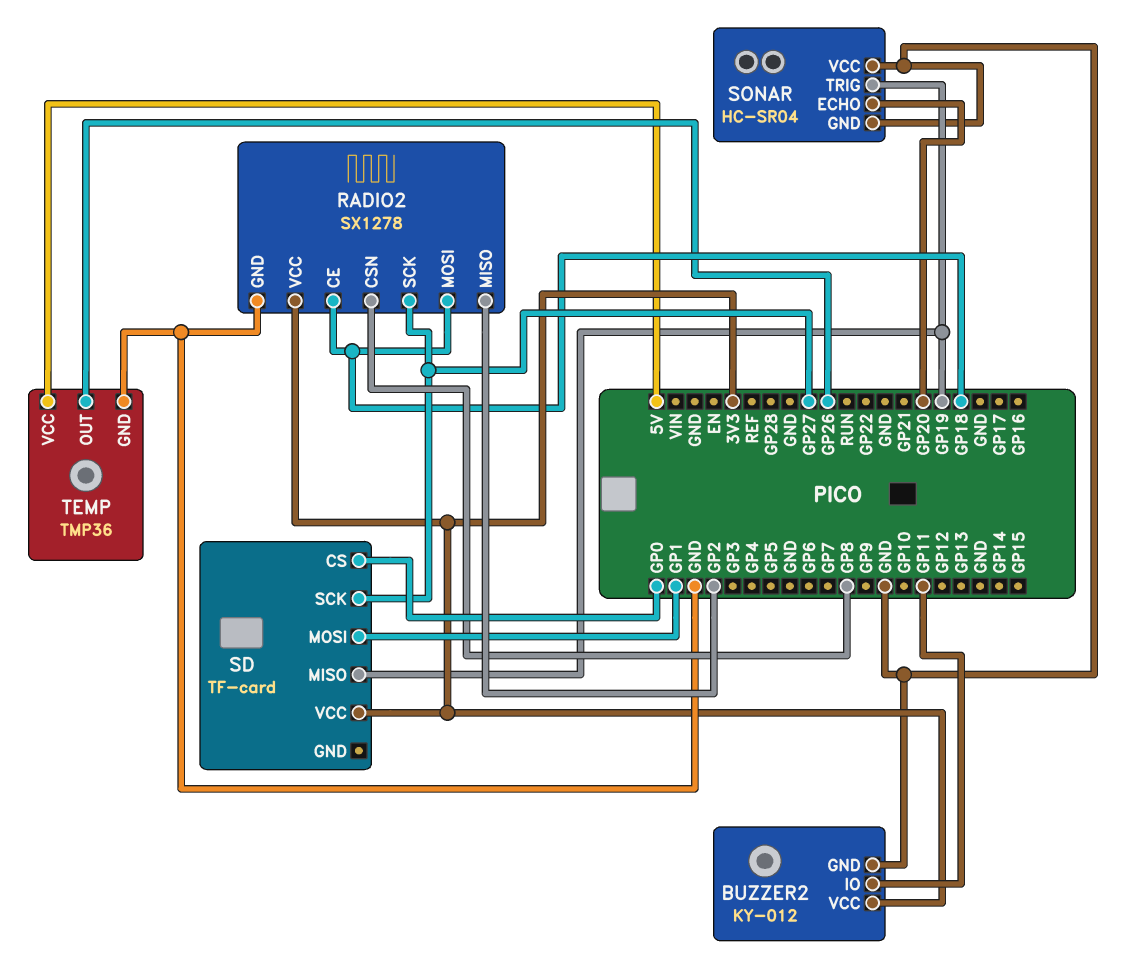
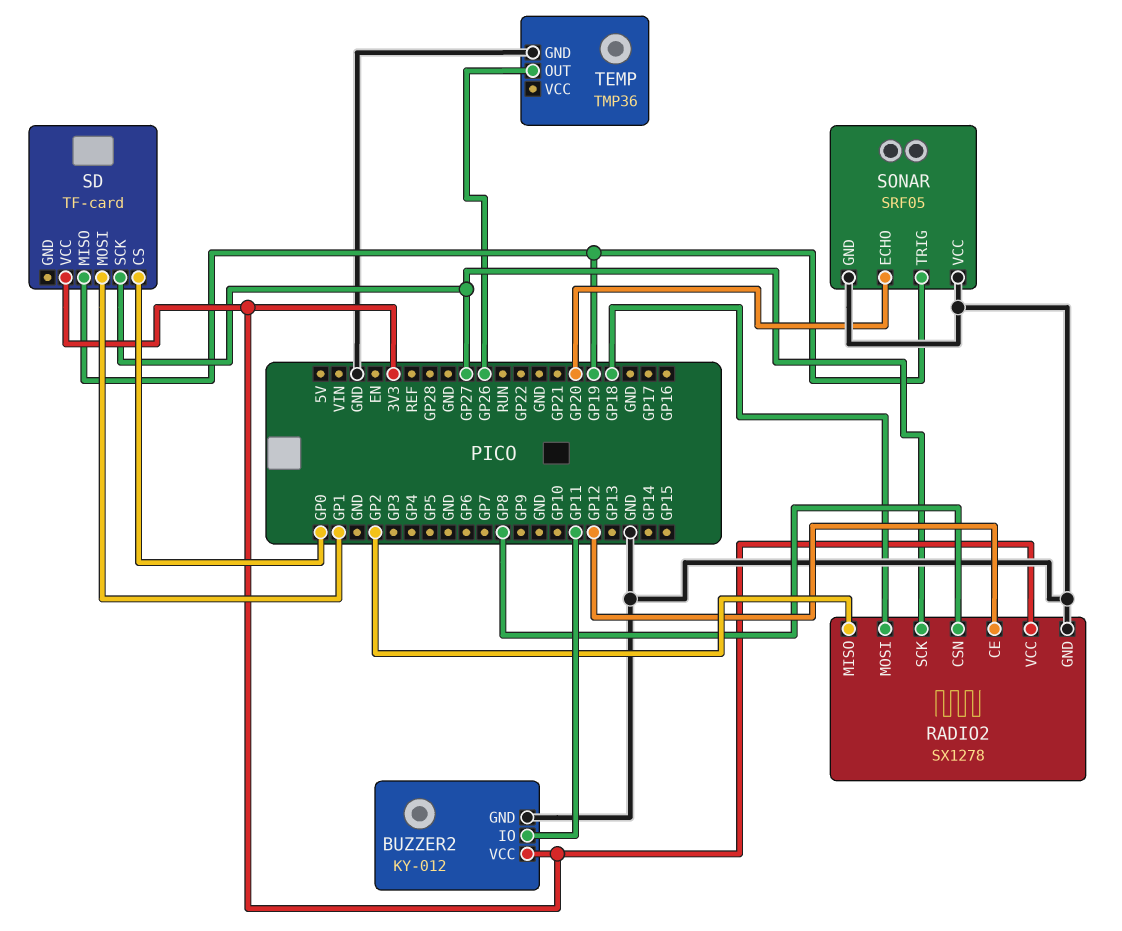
RADIO2 pin CE: GP18 -> GP12
SONAR: HC-SR04 -> SRF05
TEMP pin VCC: 5V -> none

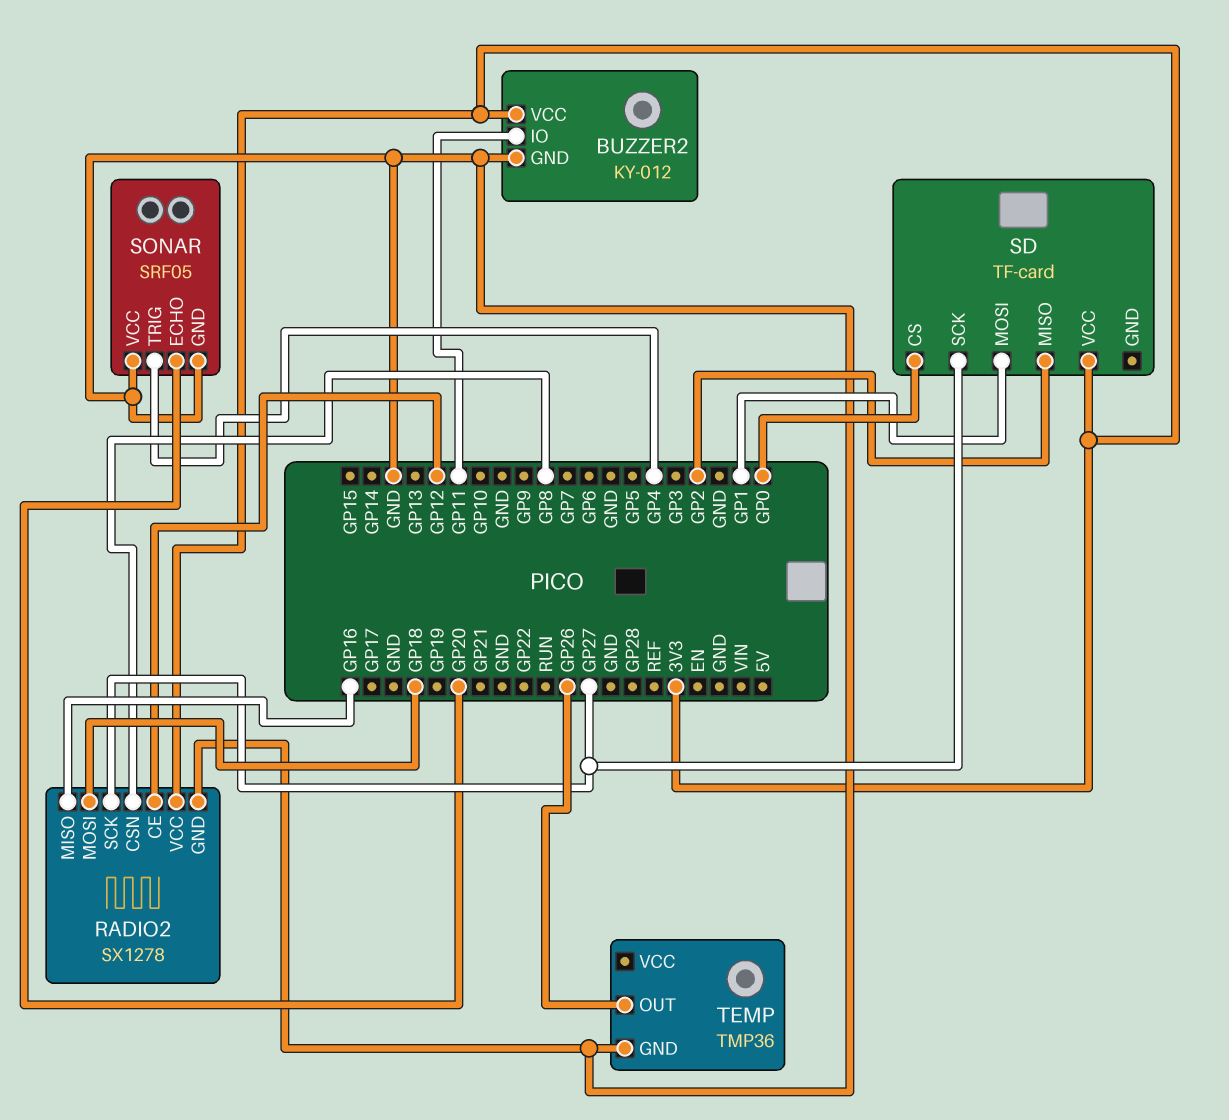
RADIO2 pin MISO: GP2 -> GP16
SD pin MISO: GP19 -> GP2
SONAR pin TRIG: GP19 -> GP4

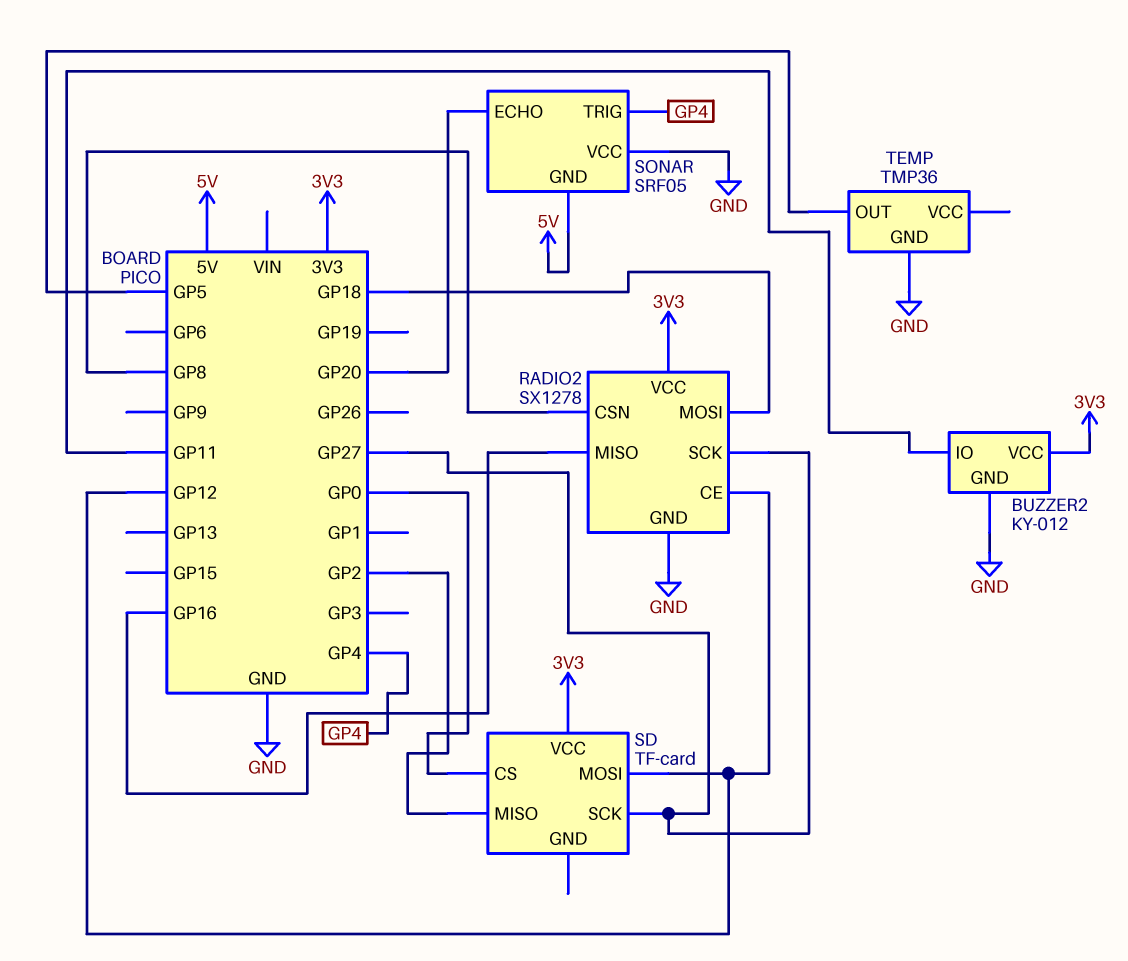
SD pin MOSI: GP1 -> GP12
SONAR pin GND: GND -> 5V
TEMP pin OUT: GP26 -> GP5

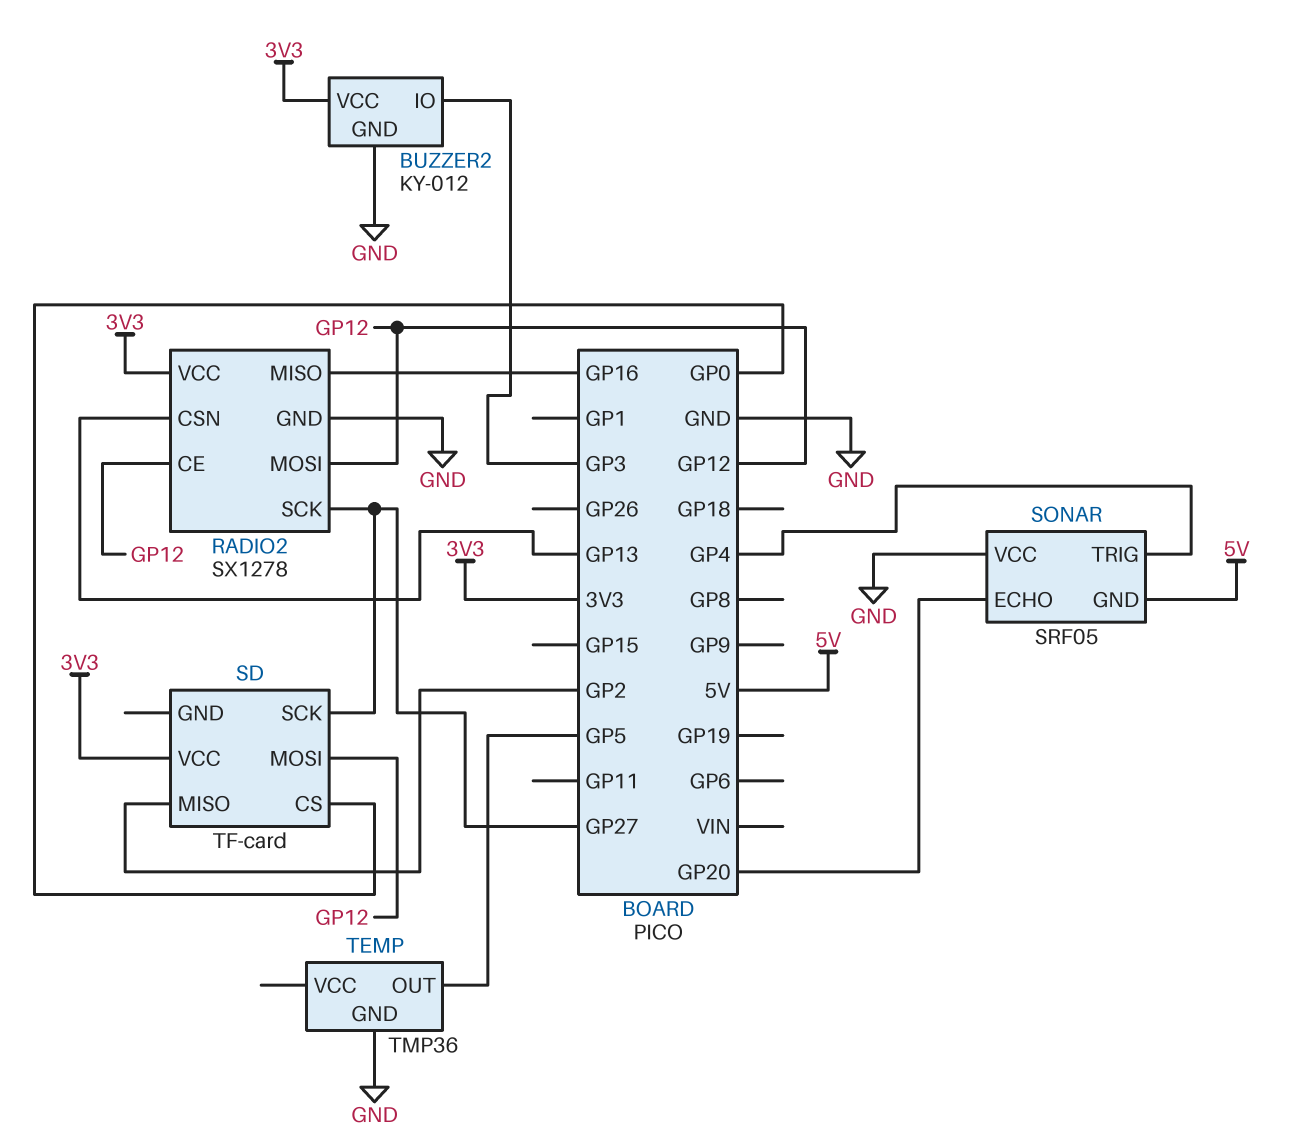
BUZZER2 pin IO: GP11 -> GP3
RADIO2 pin CSN: GP8 -> GP13
RADIO2 pin MOSI: GP18 -> GP12

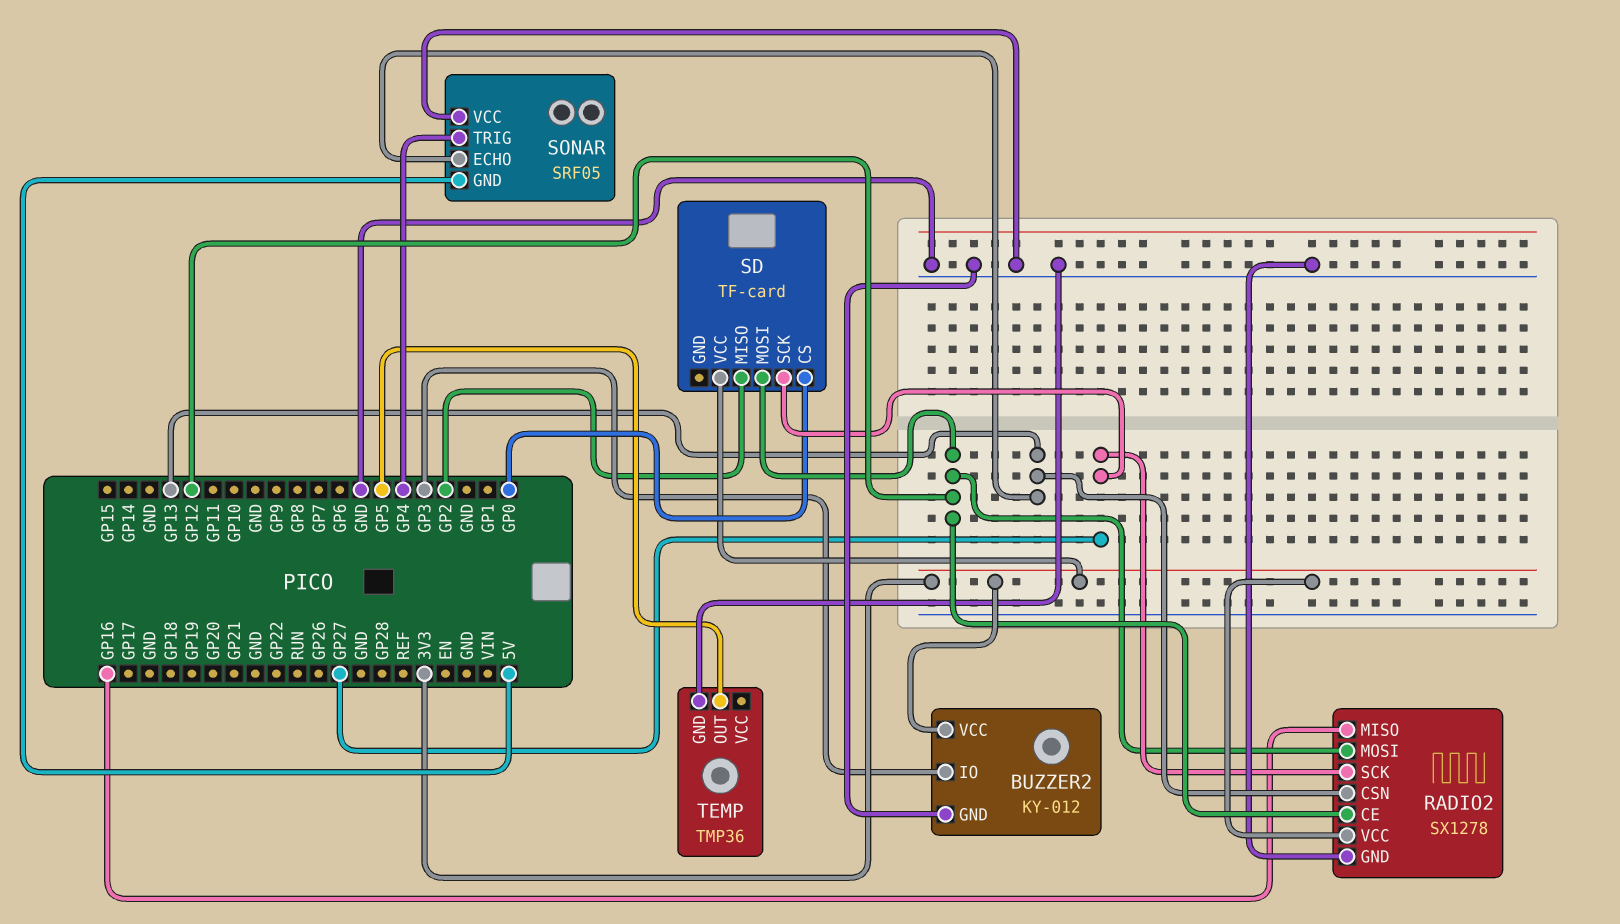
SONAR pin ECHO: GP20 -> GP13

